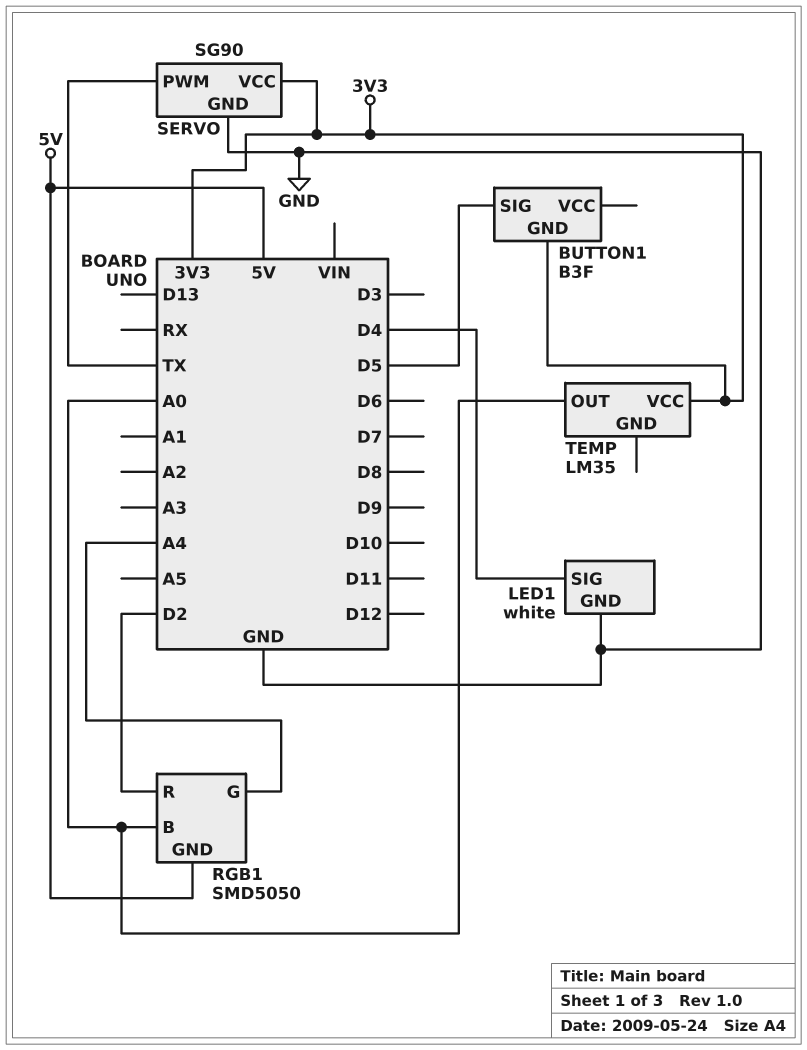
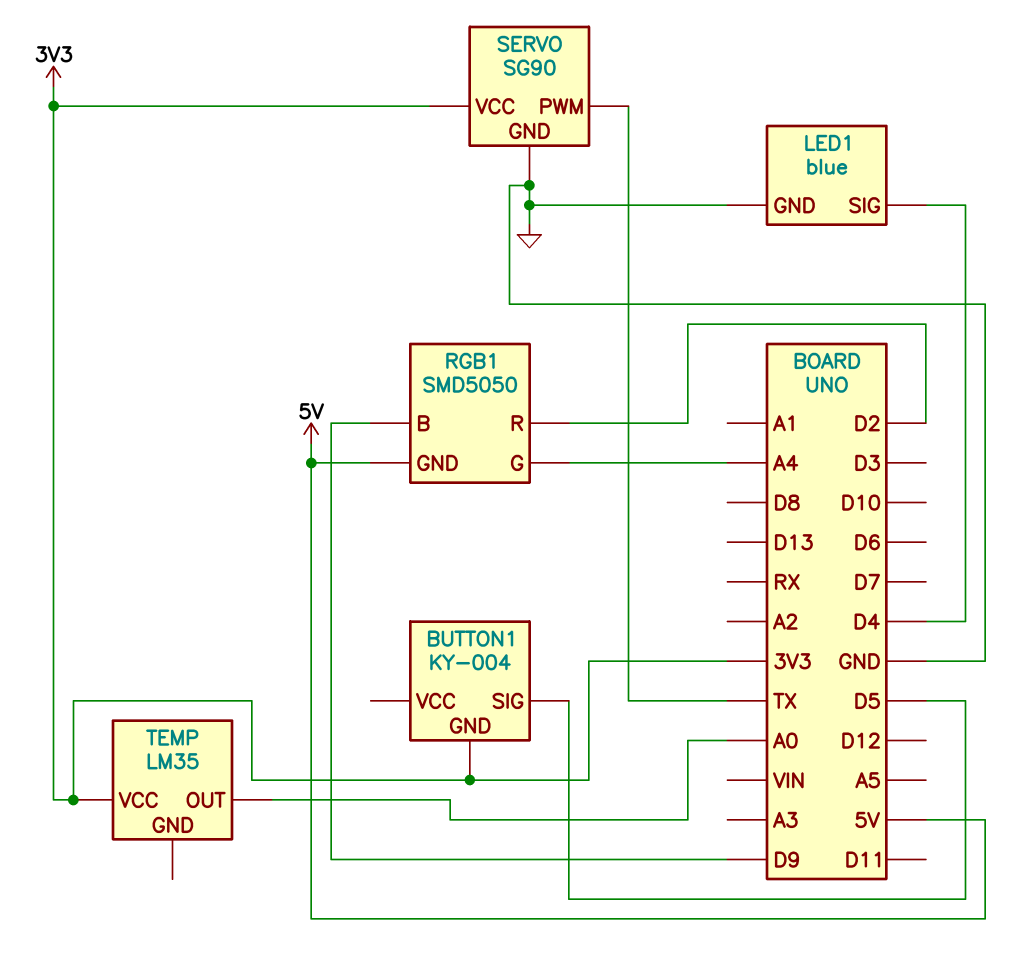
BUTTON1: B3F -> KY-004
LED1: white -> blue
RGB1 pin B: A0 -> D9

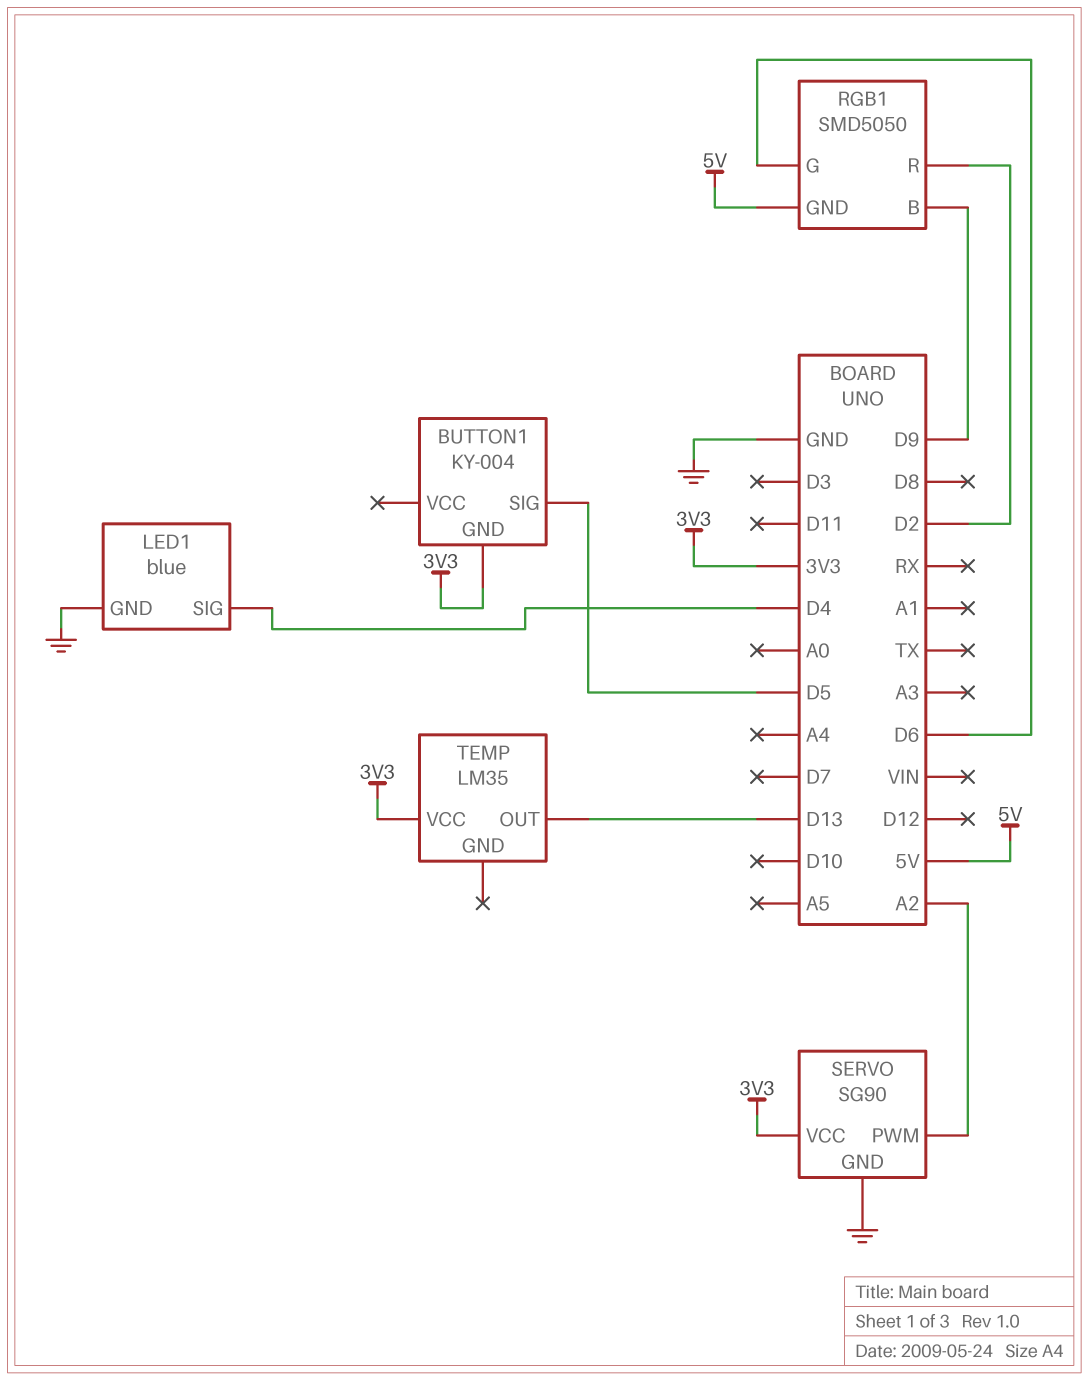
RGB1 pin G: A4 -> D6
SERVO pin PWM: TX -> A2
TEMP pin OUT: A0 -> D13

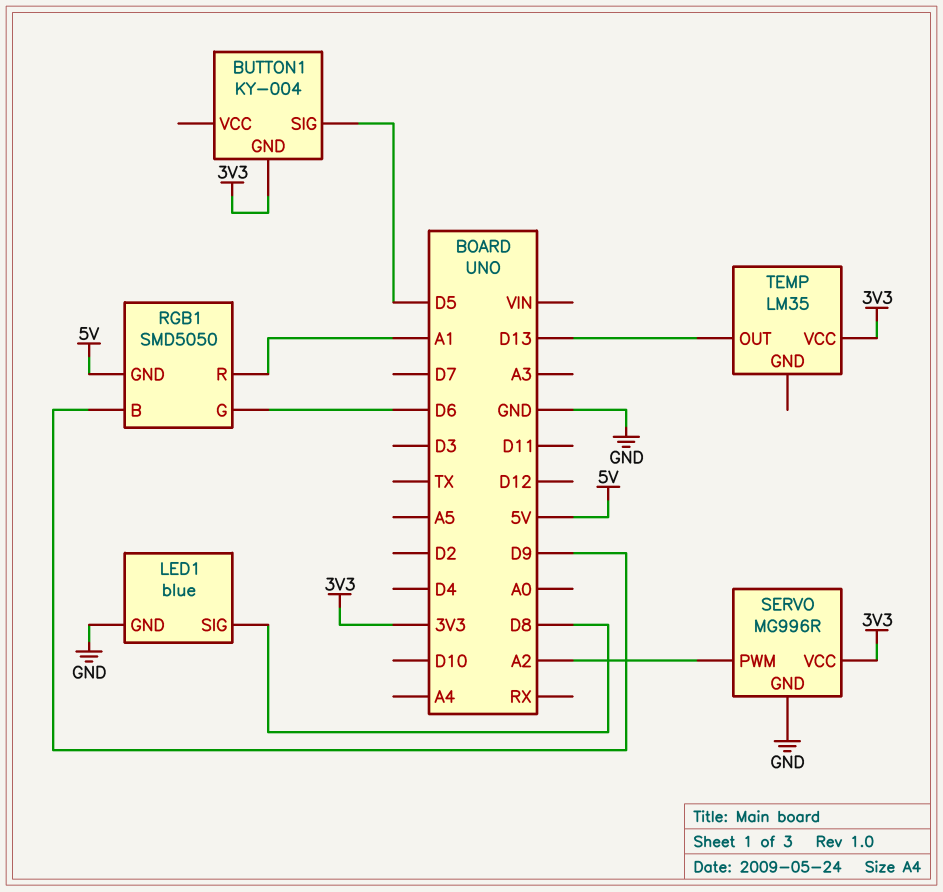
LED1 pin SIG: D4 -> D8
RGB1 pin R: D2 -> A1
SERVO: SG90 -> MG996R

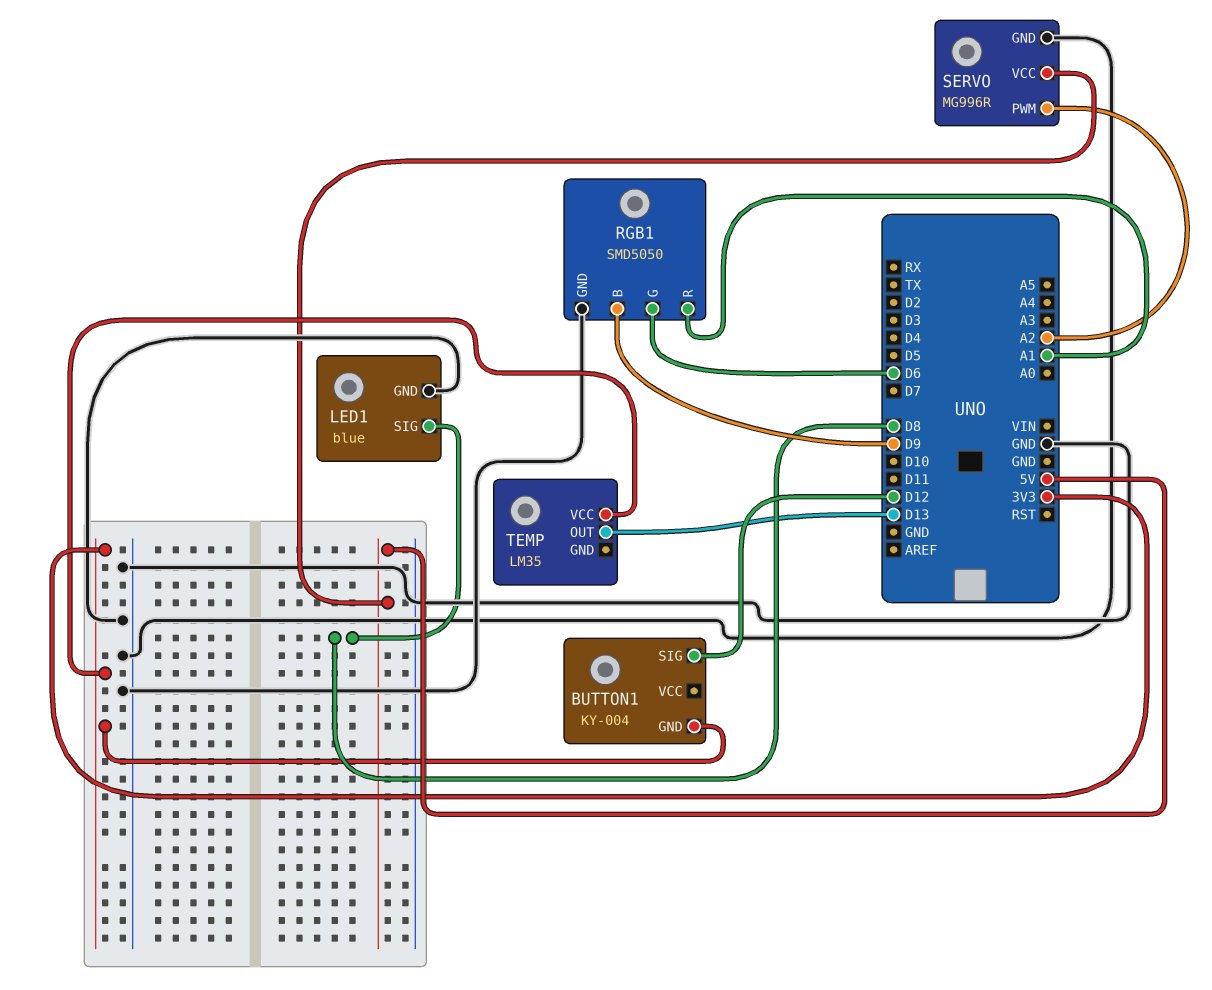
BUTTON1 pin SIG: D5 -> D12
RGB1 pin GND: 5V -> GND
SERVO pin VCC: 3V3 -> 5V

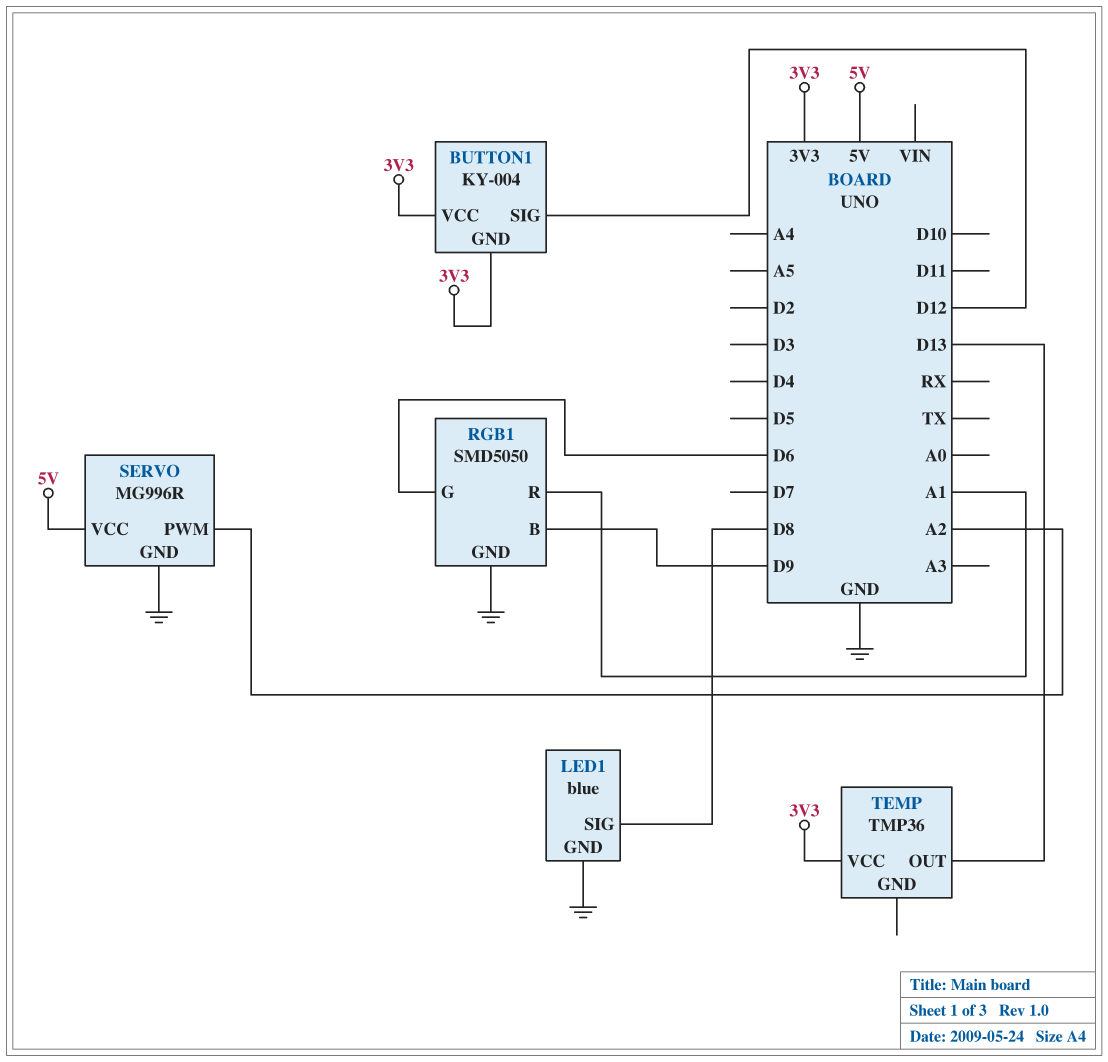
BUTTON1 pin VCC: none -> 3V3
TEMP: LM35 -> TMP36

